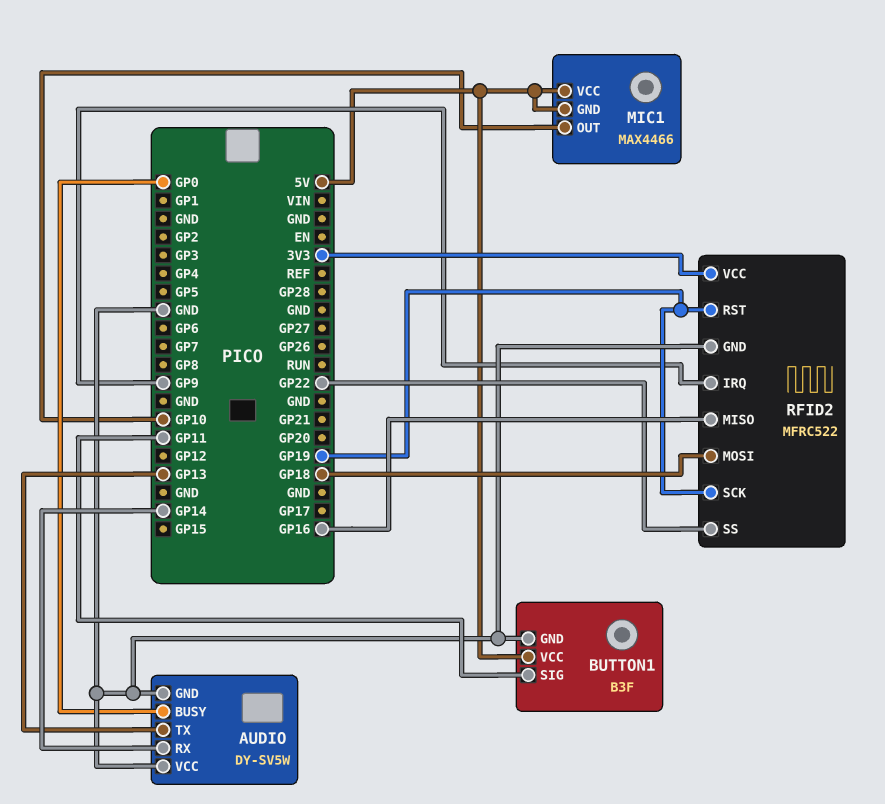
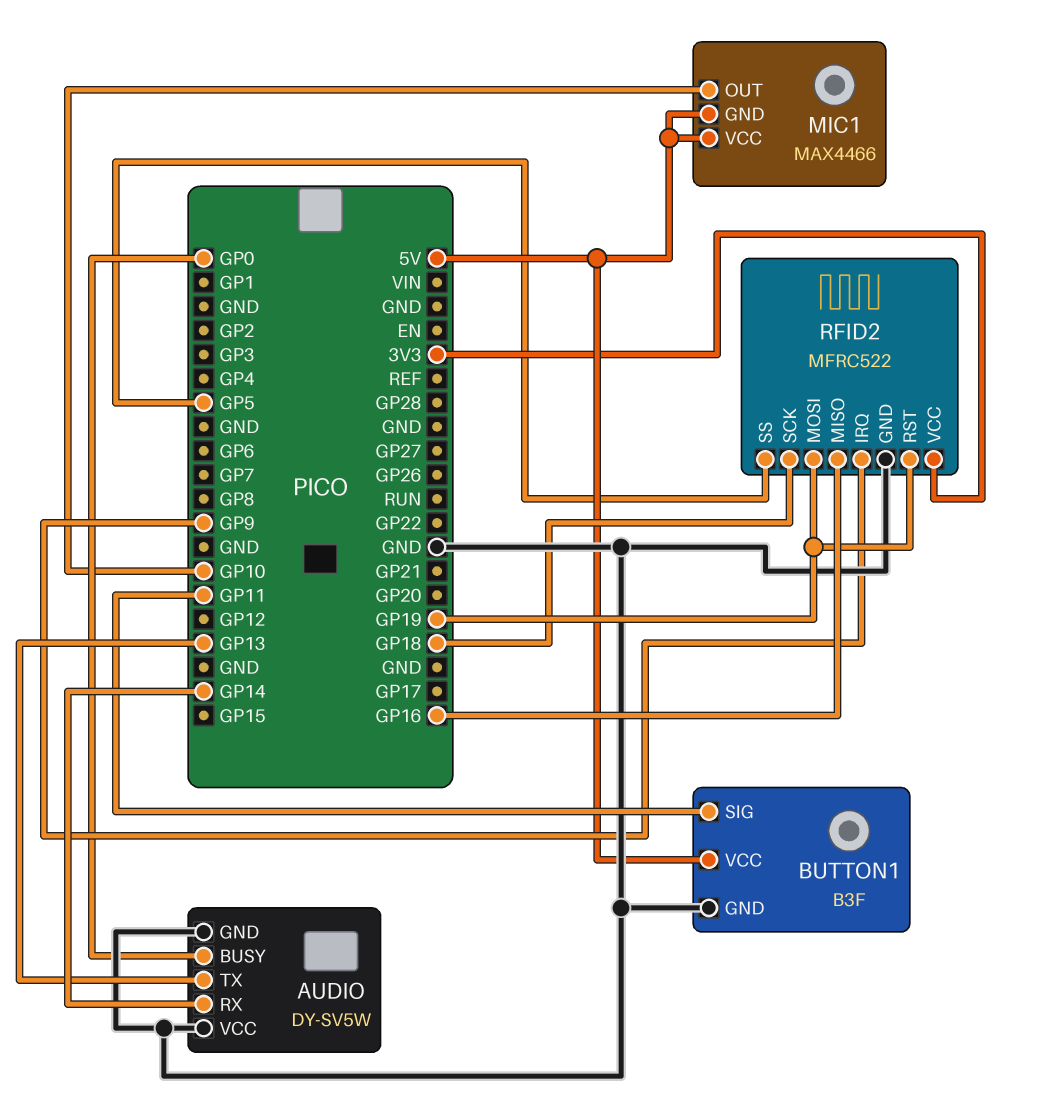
RFID2 pin MOSI: GP18 -> GP19
RFID2 pin SCK: GP19 -> GP18
RFID2 pin SS: GP22 -> GP5

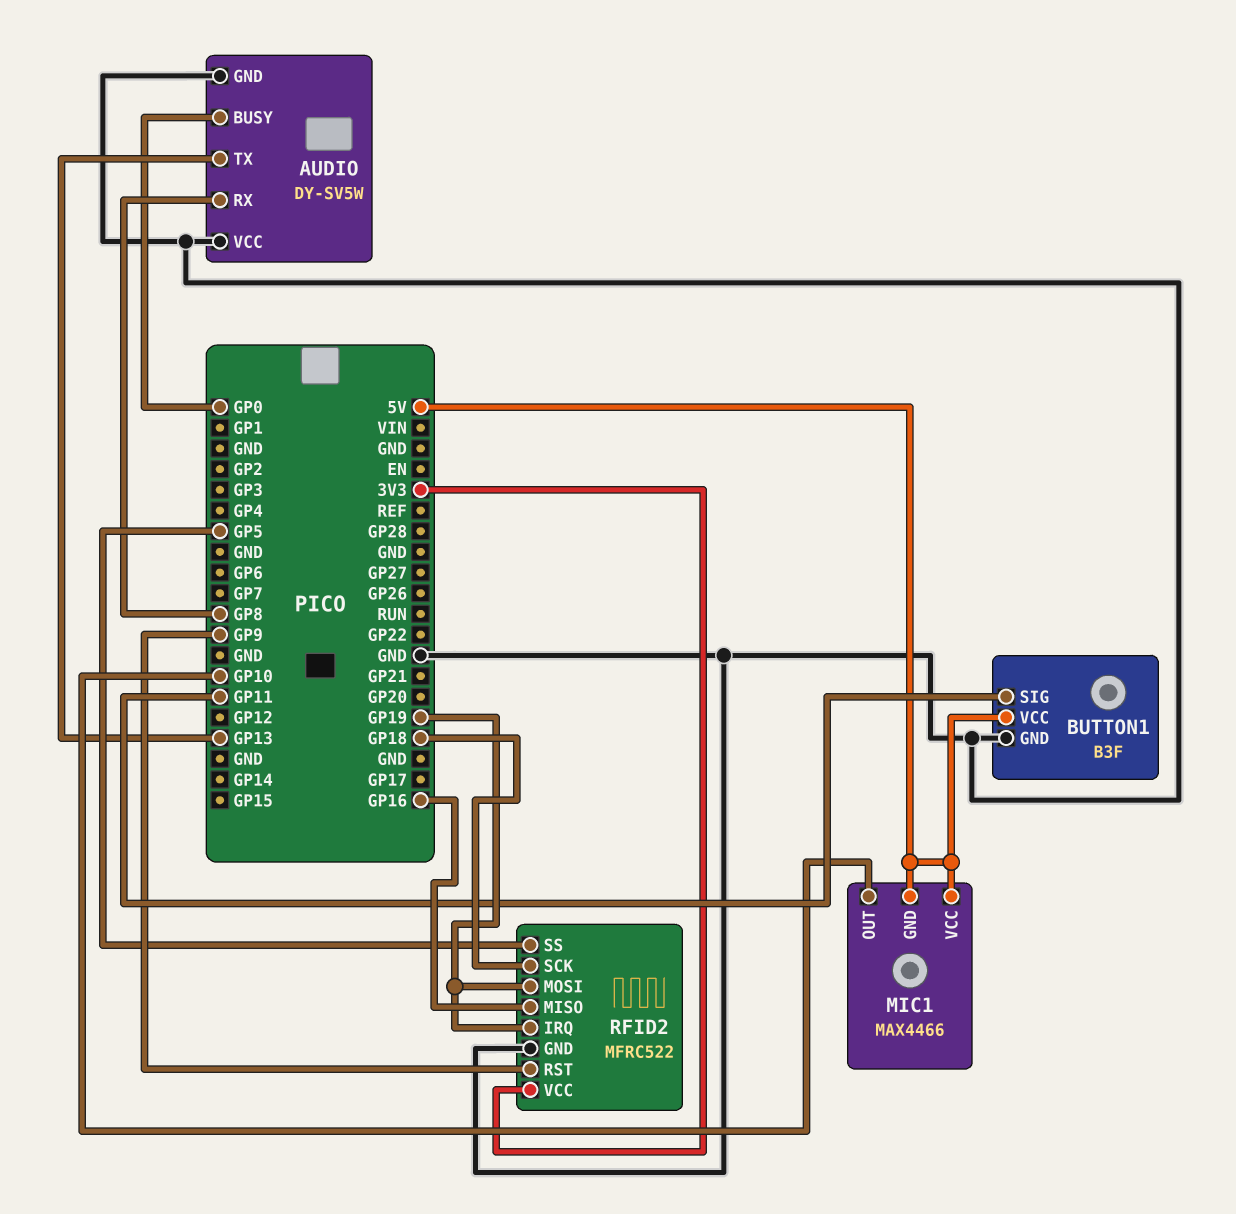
AUDIO pin RX: GP14 -> GP8
RFID2 pin IRQ: GP9 -> GP19
RFID2 pin RST: GP19 -> GP9

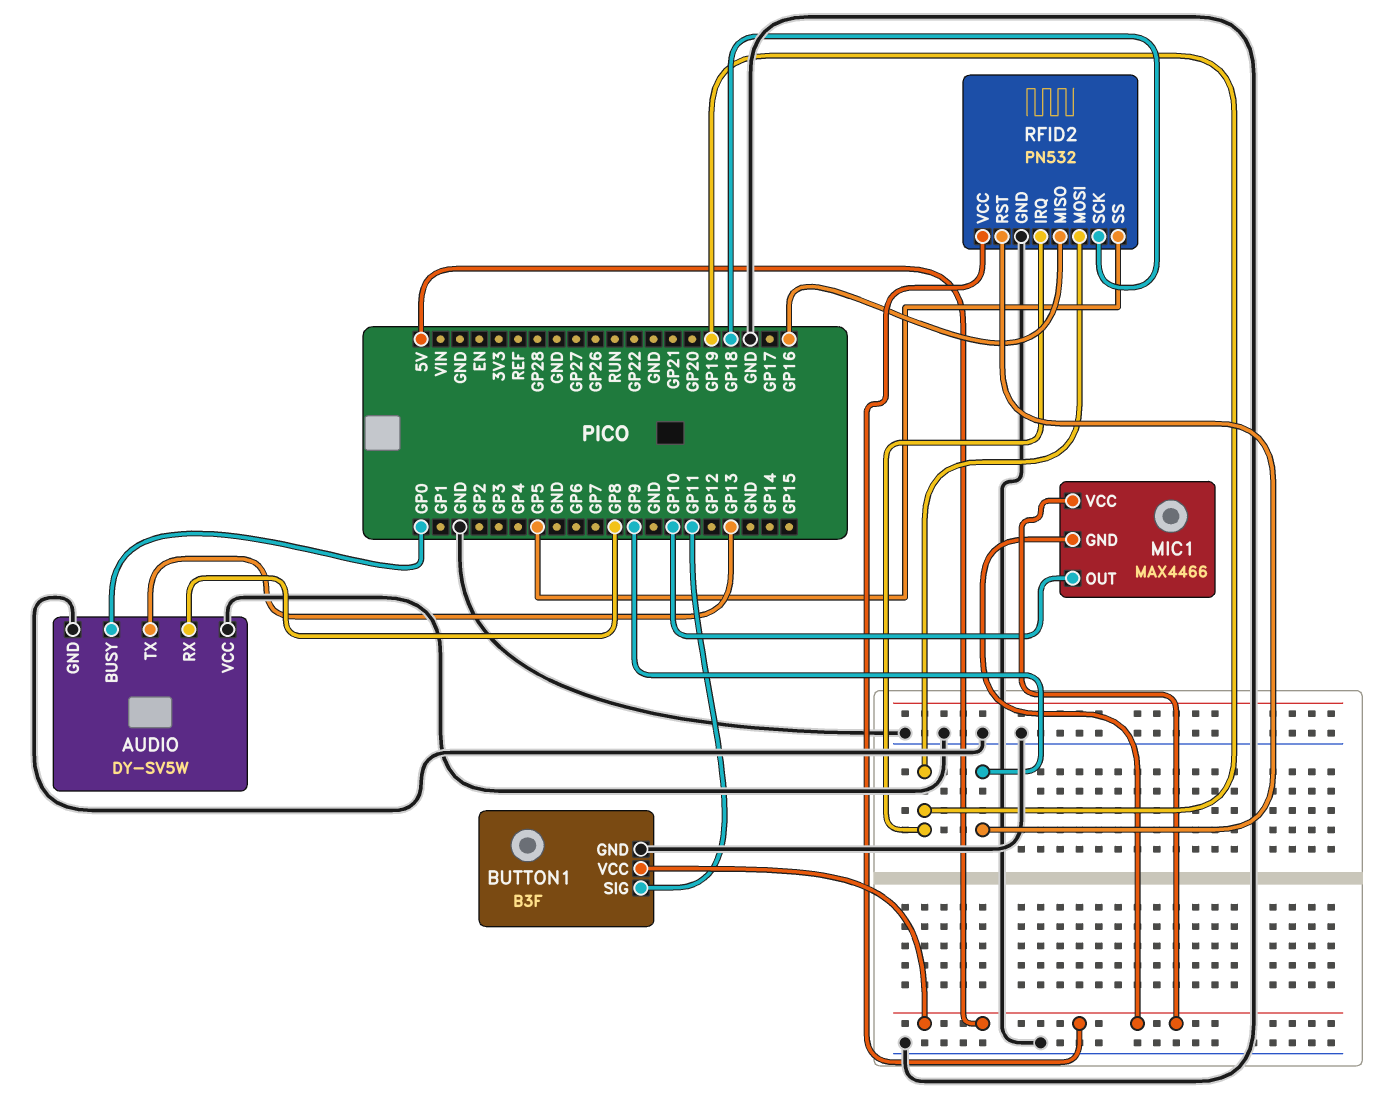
RFID2: MFRC522 -> PN532
RFID2 pin VCC: 3V3 -> 5V

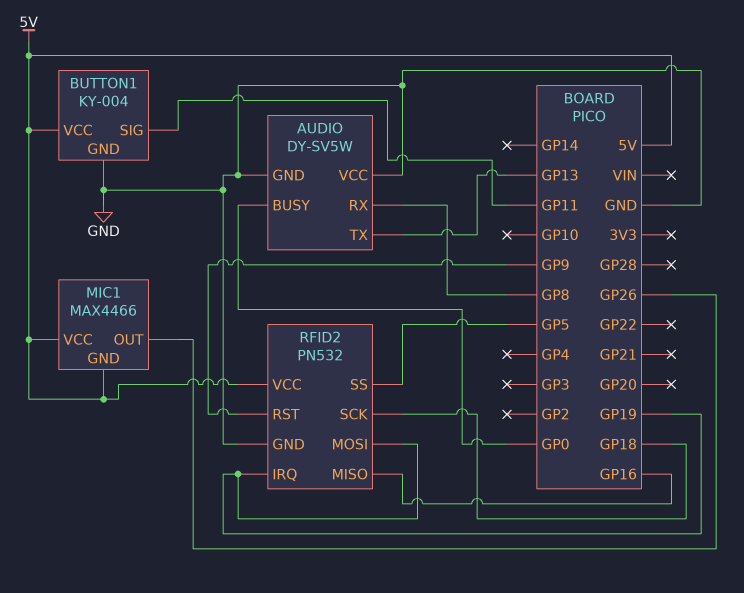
BUTTON1: B3F -> KY-004
MIC1 pin OUT: GP10 -> GP26

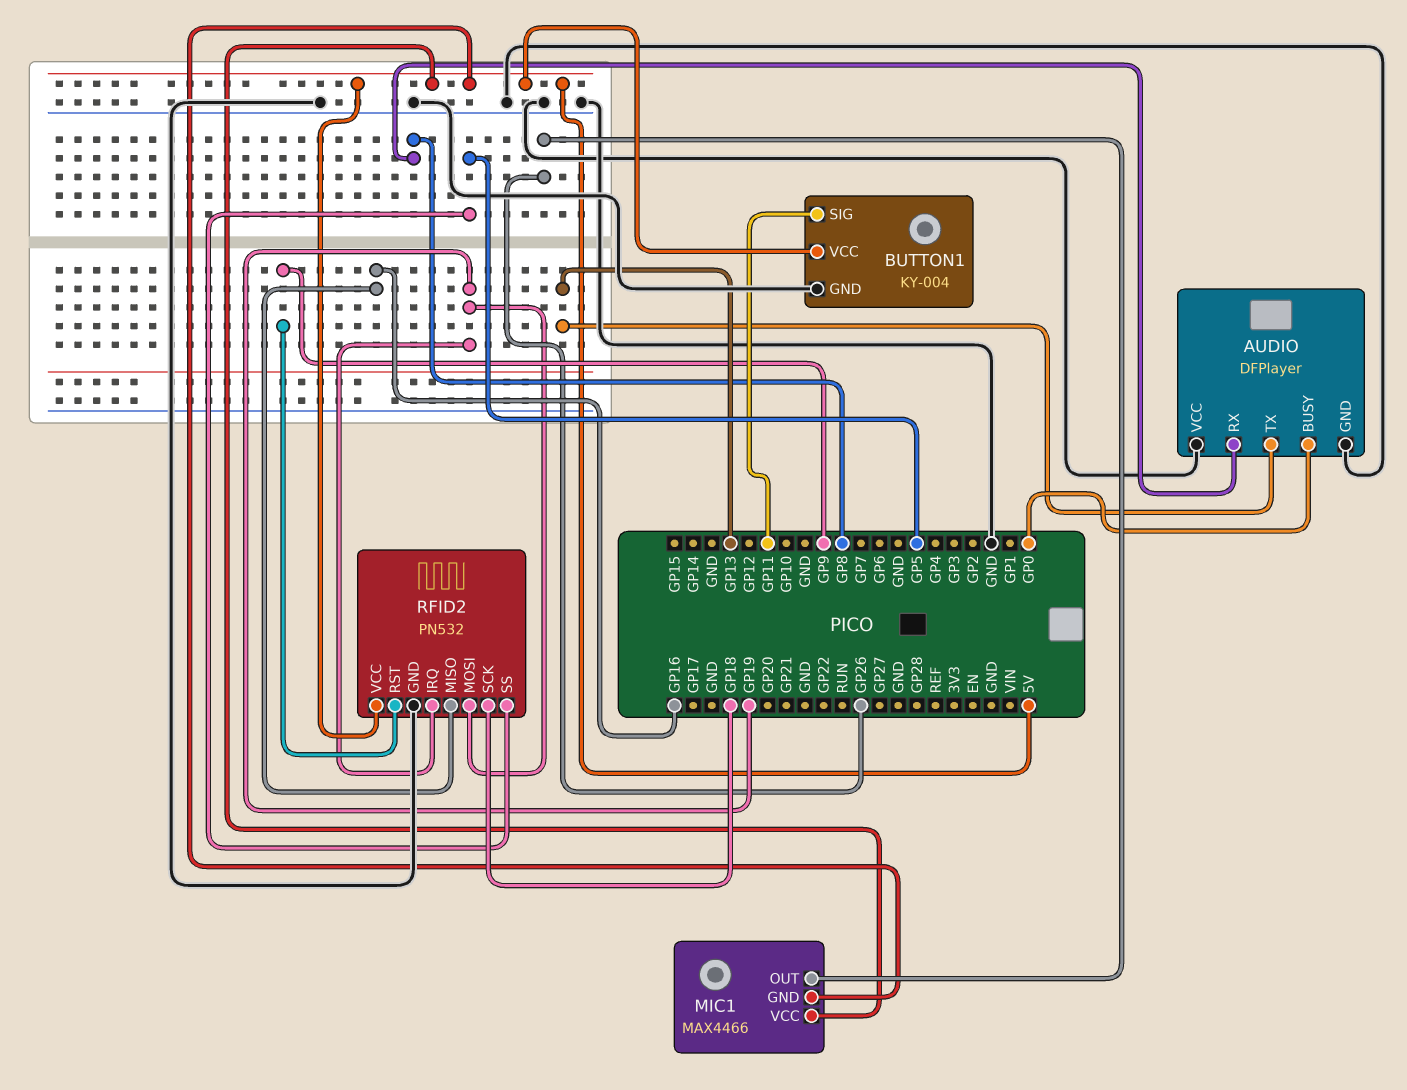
AUDIO: DY-SV5W -> DFPlayer

